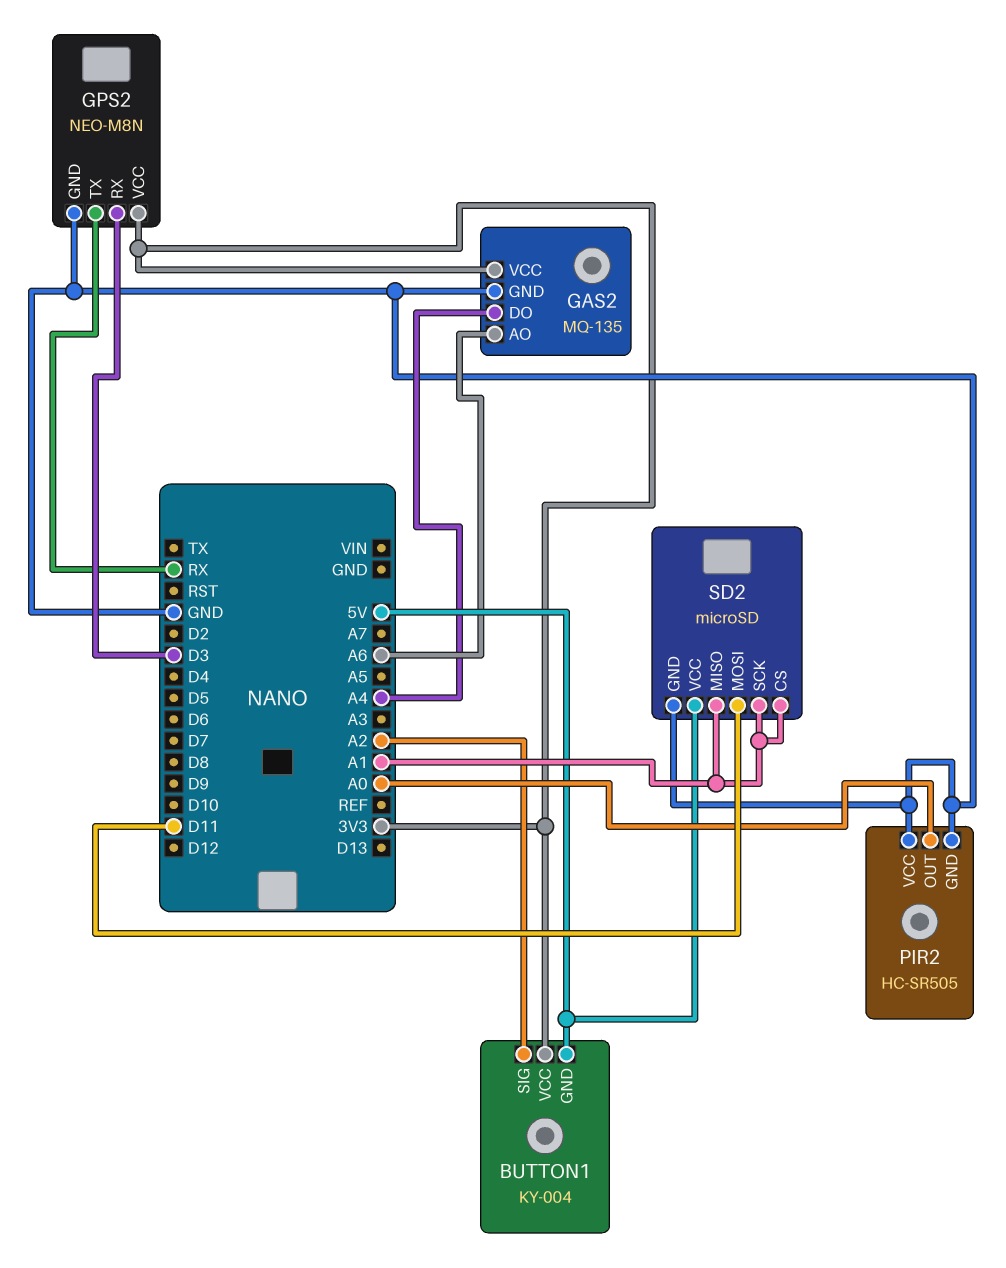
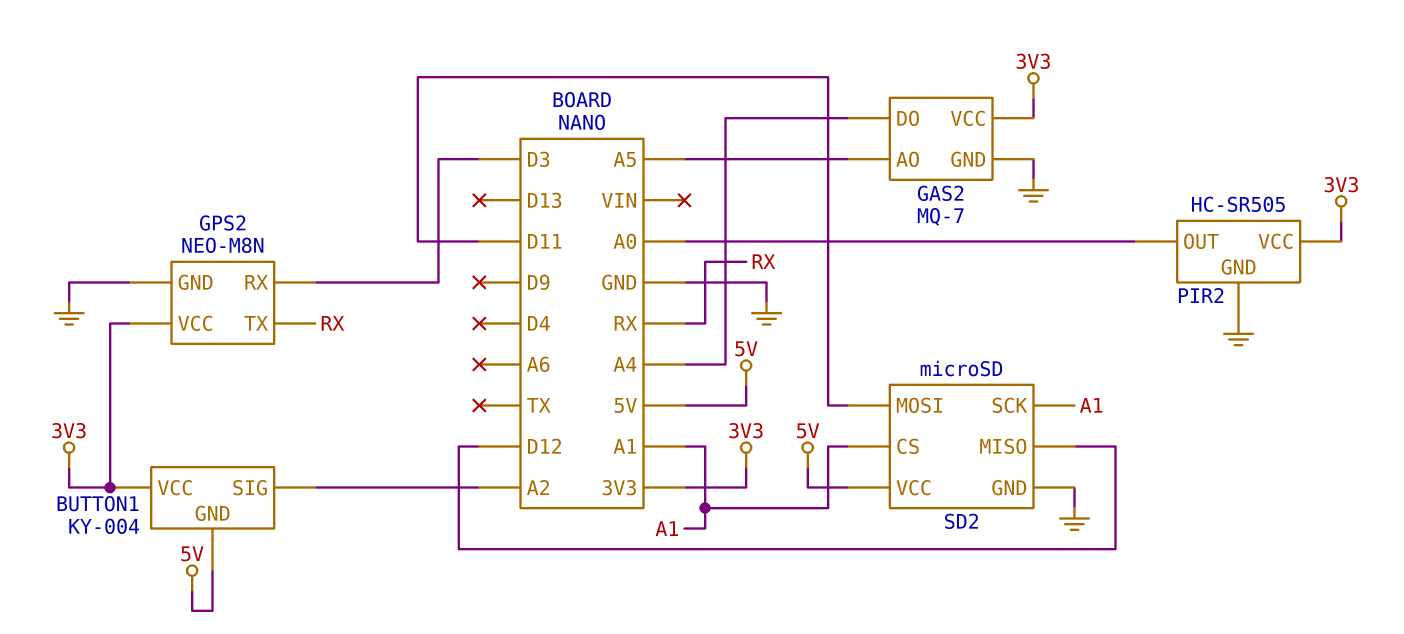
GAS2: MQ-135 -> MQ-7
GAS2 pin AO: A6 -> A5
PIR2 pin VCC: GND -> 3V3
SD2 pin MISO: A1 -> D12

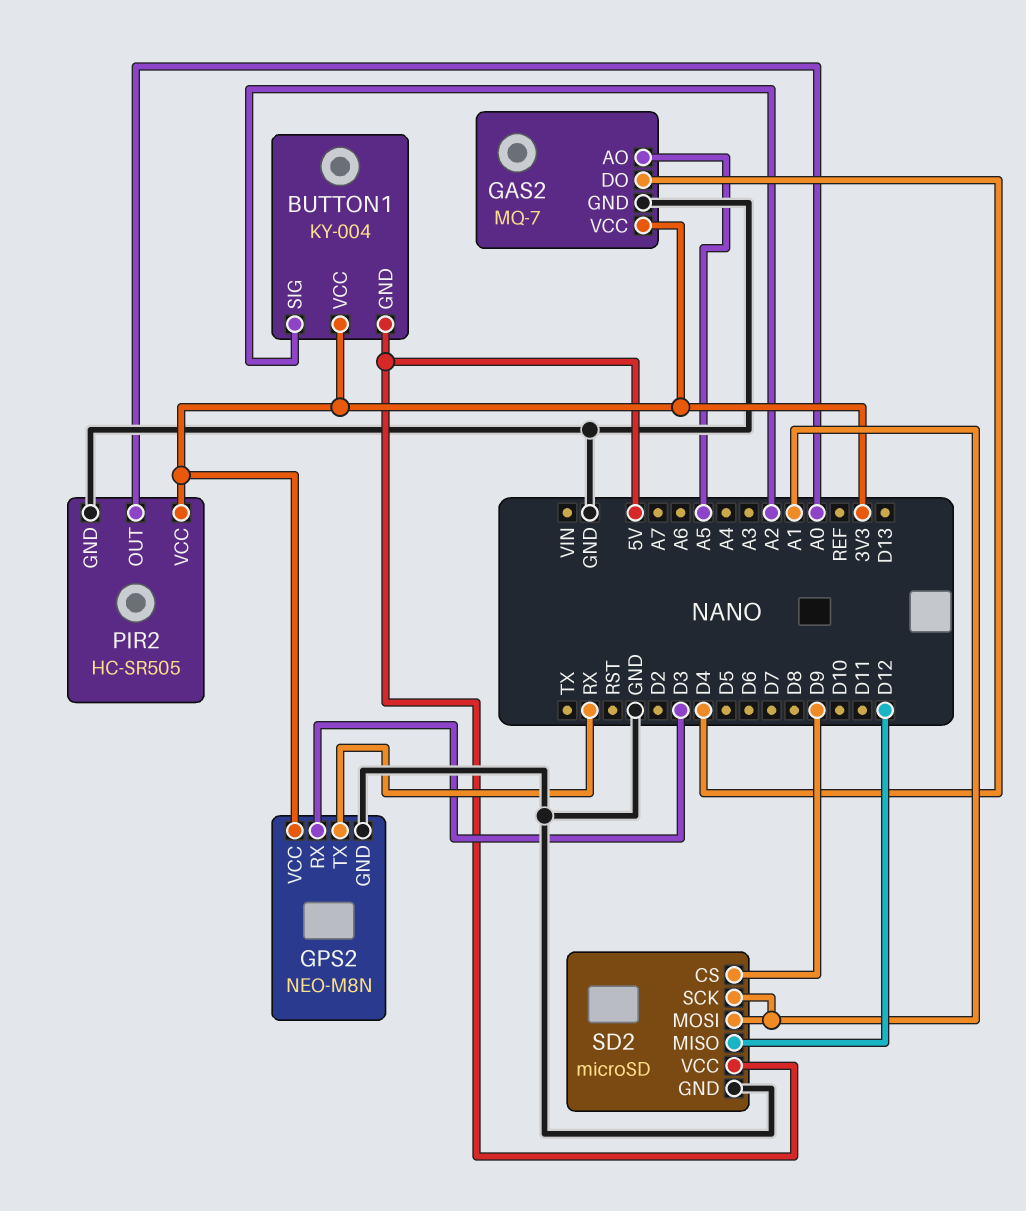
GAS2 pin DO: A4 -> D4
SD2 pin CS: A1 -> D9
SD2 pin MOSI: D11 -> A1

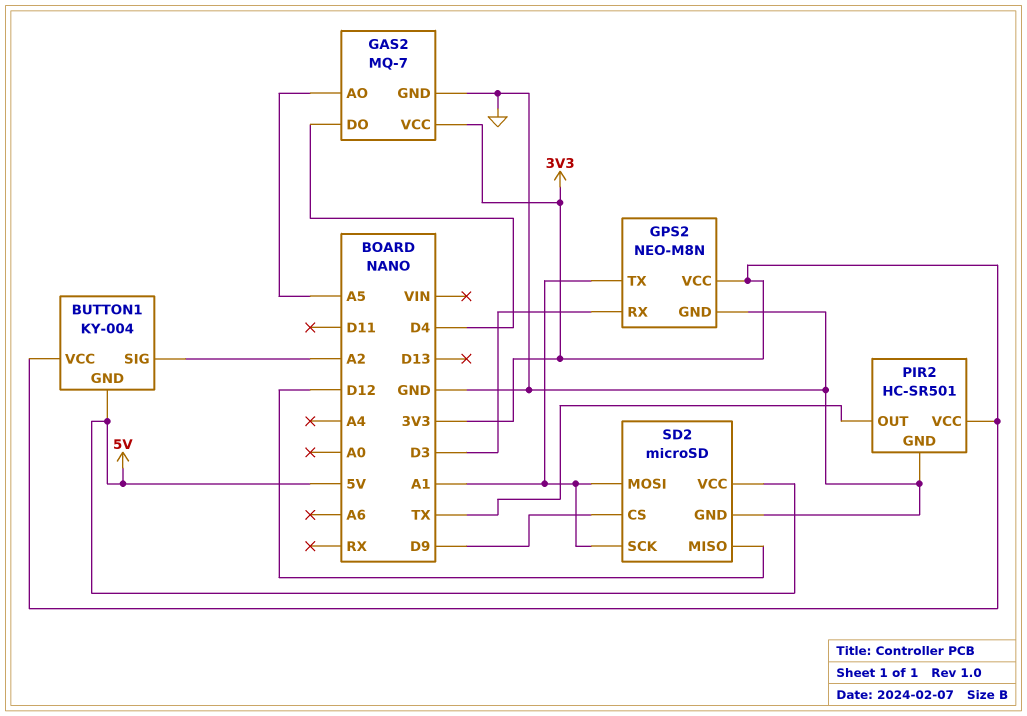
GPS2 pin TX: RX -> A1
PIR2: HC-SR505 -> HC-SR501
PIR2 pin OUT: A0 -> TX

